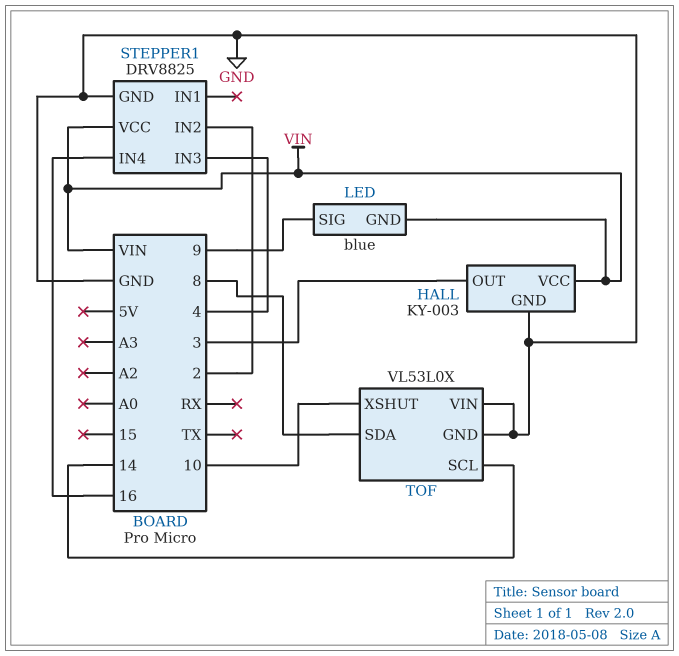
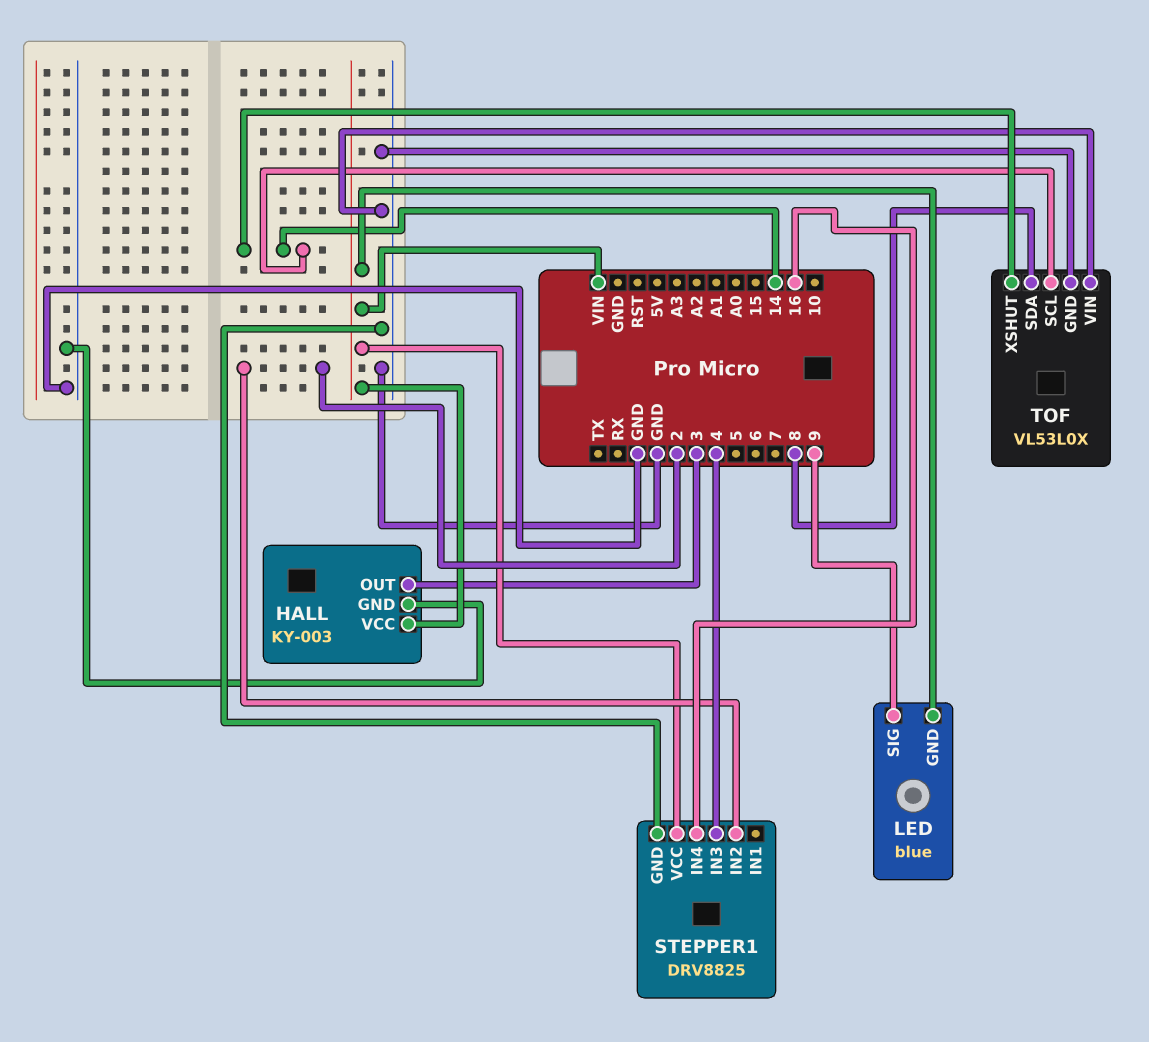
TOF pin XSHUT: 10 -> 14

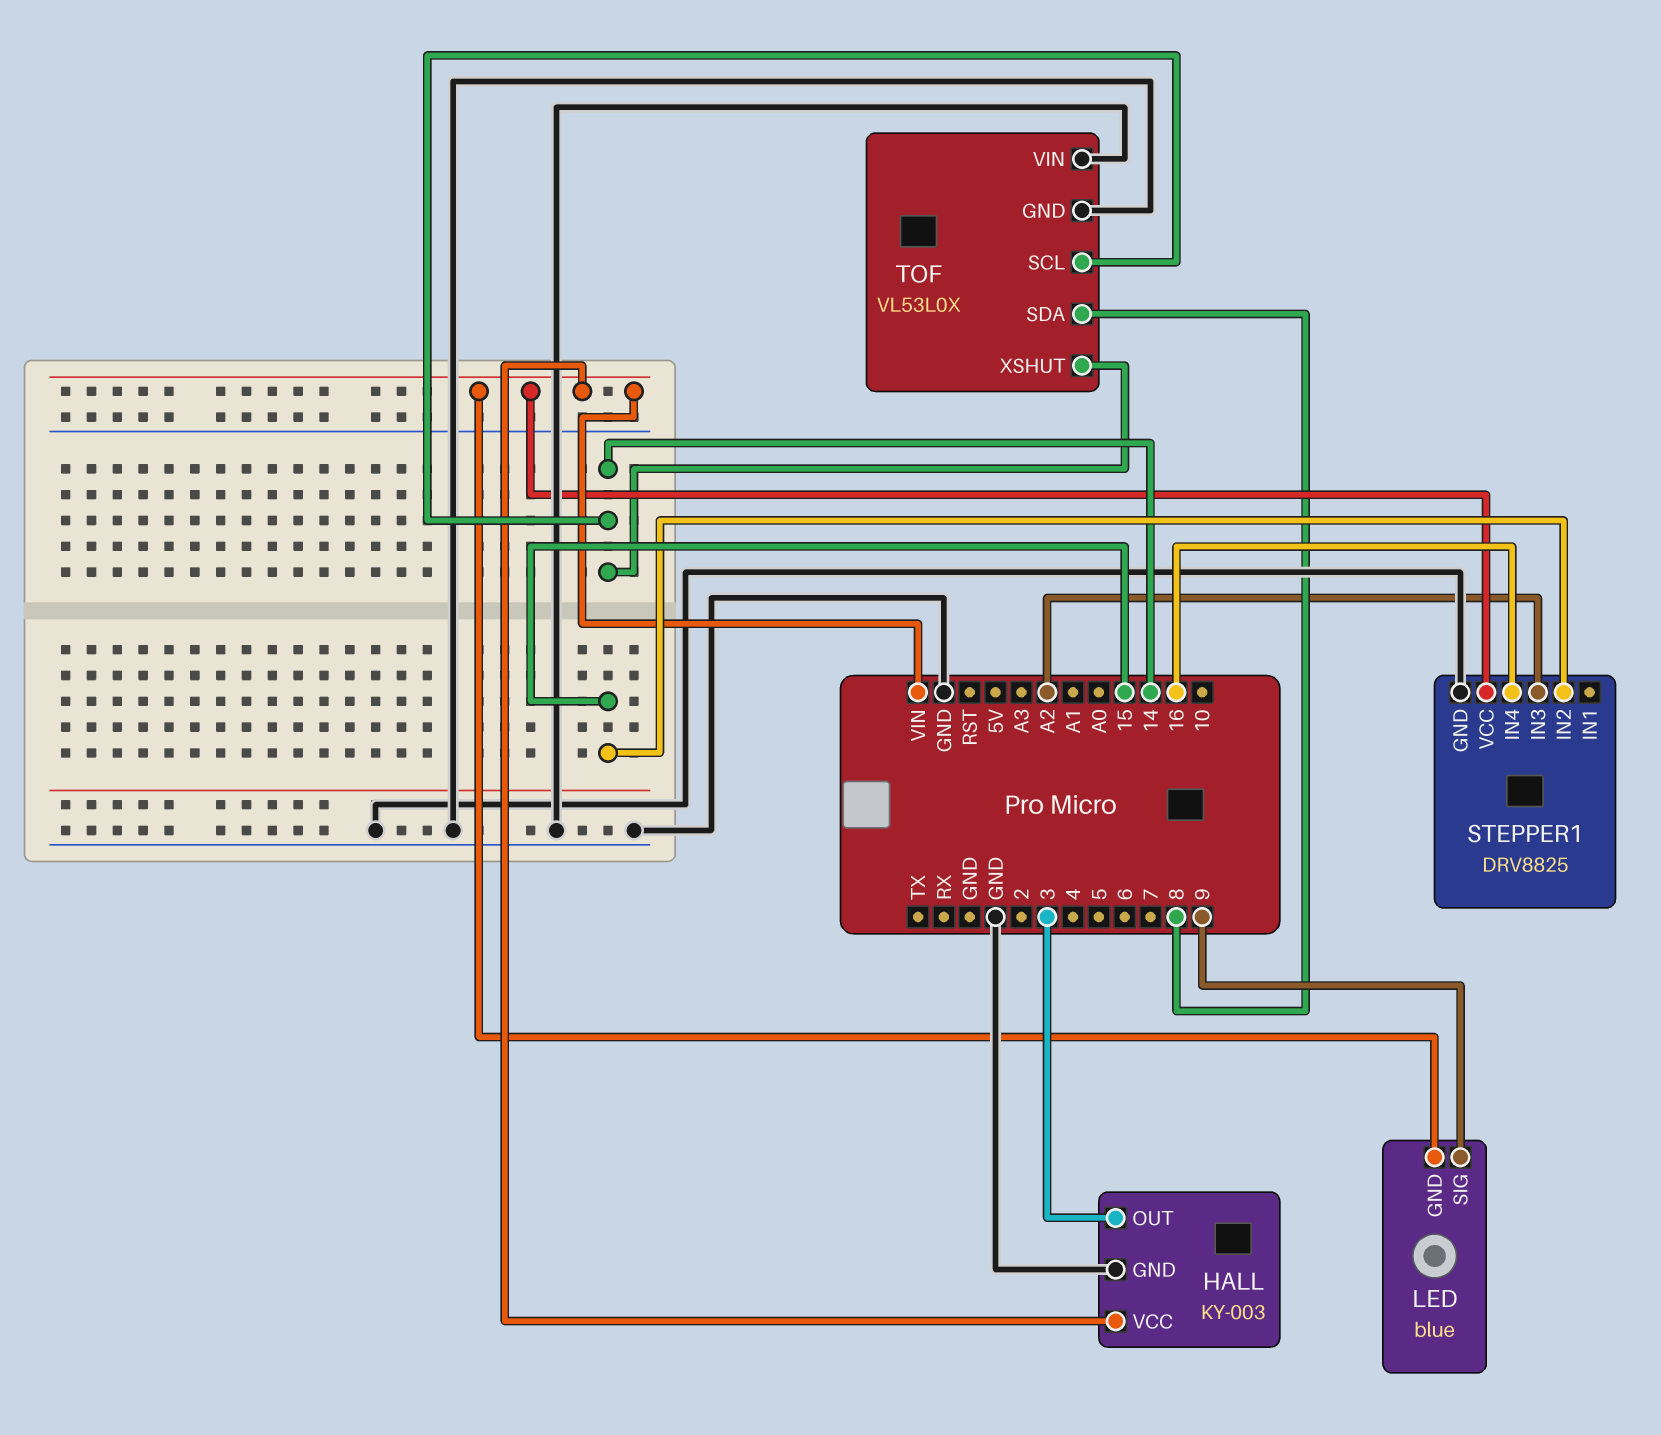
STEPPER1 pin IN2: 2 -> 15
STEPPER1 pin IN3: 4 -> A2

